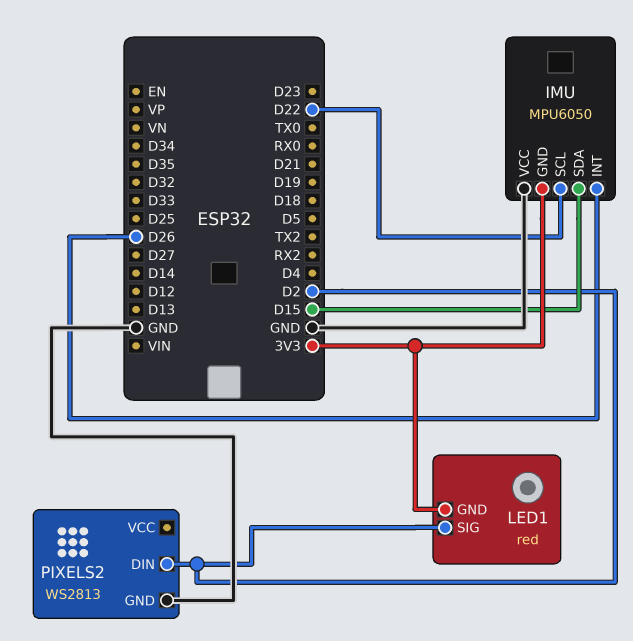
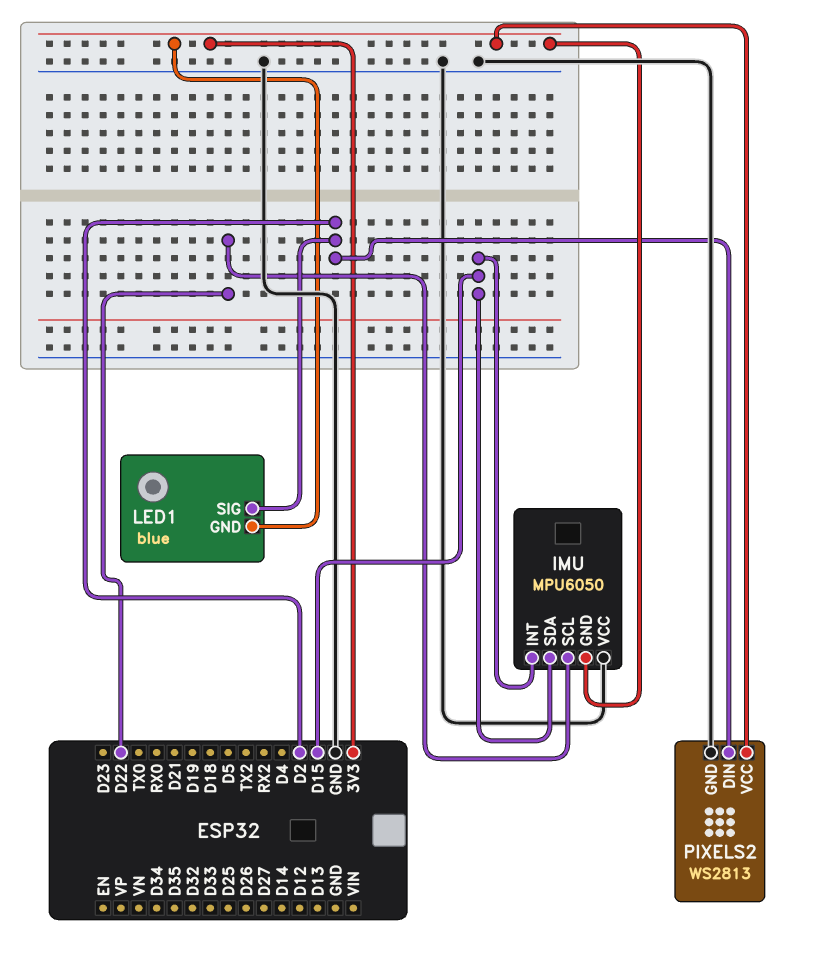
IMU pin INT: D26 -> D15
LED1: red -> blue
PIXELS2 pin VCC: none -> 3V3

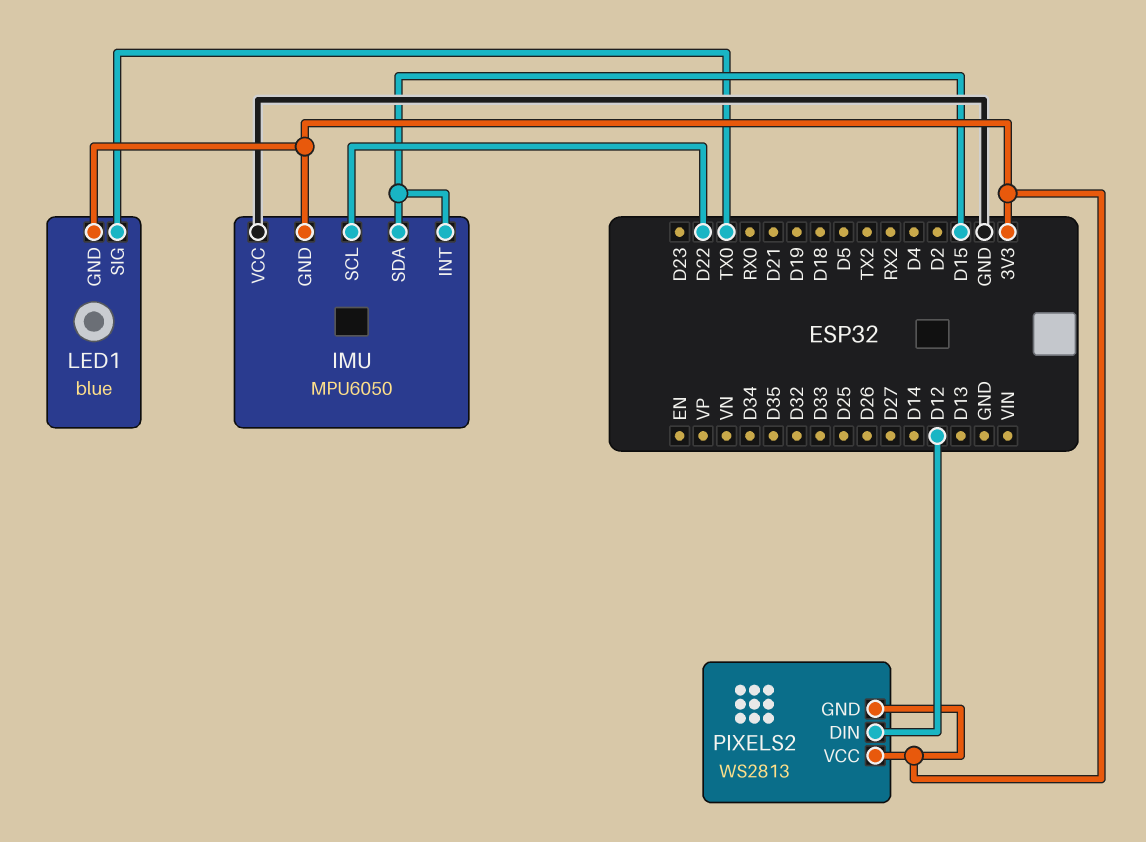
LED1 pin SIG: D2 -> TX0
PIXELS2 pin DIN: D2 -> D12
PIXELS2 pin GND: GND -> 3V3

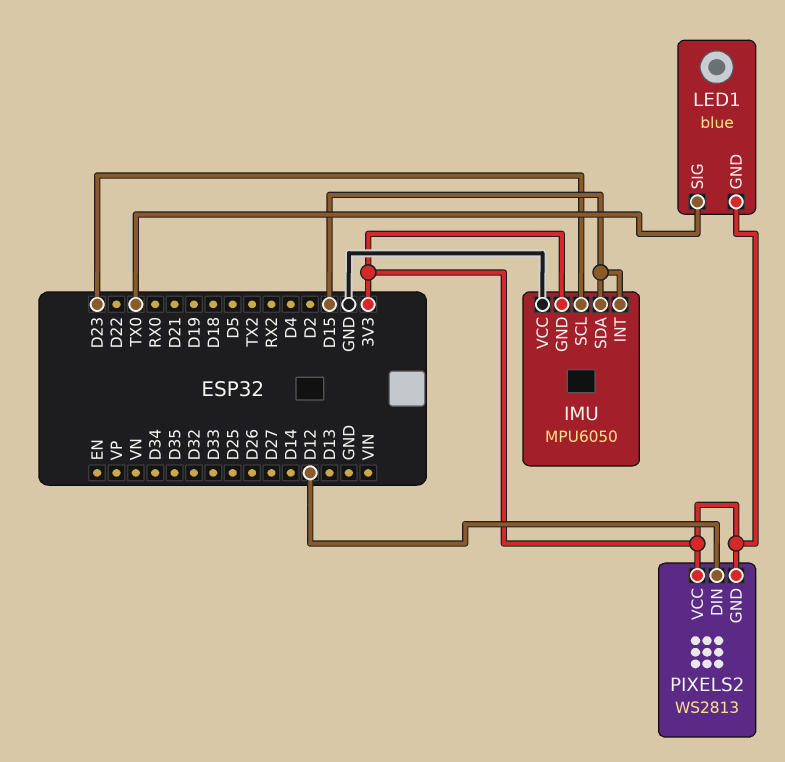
IMU pin SCL: D22 -> D23

